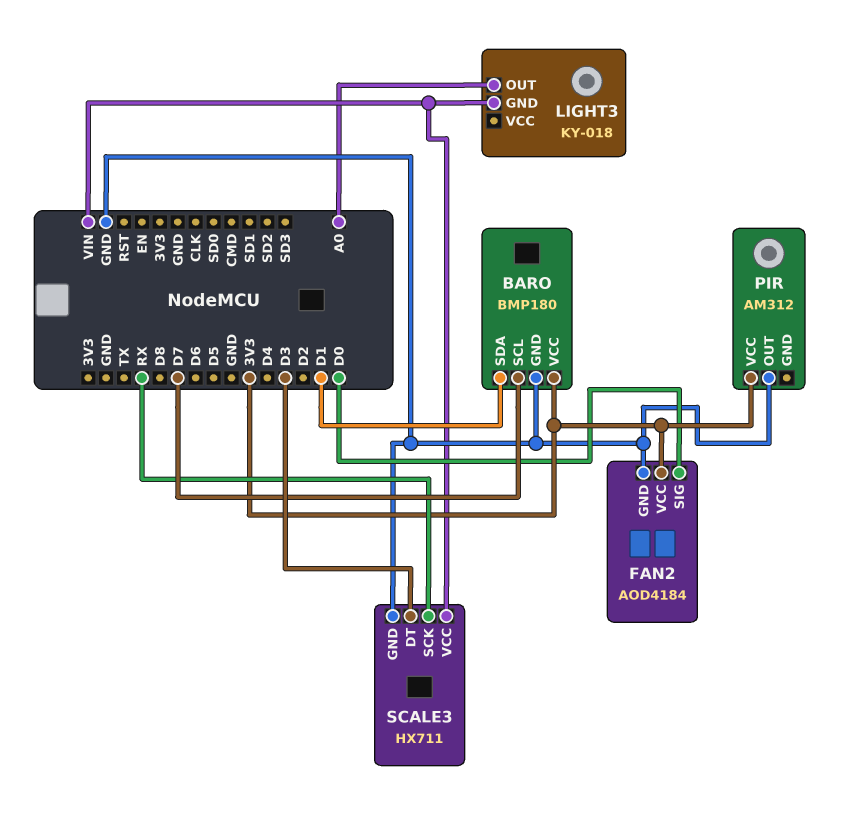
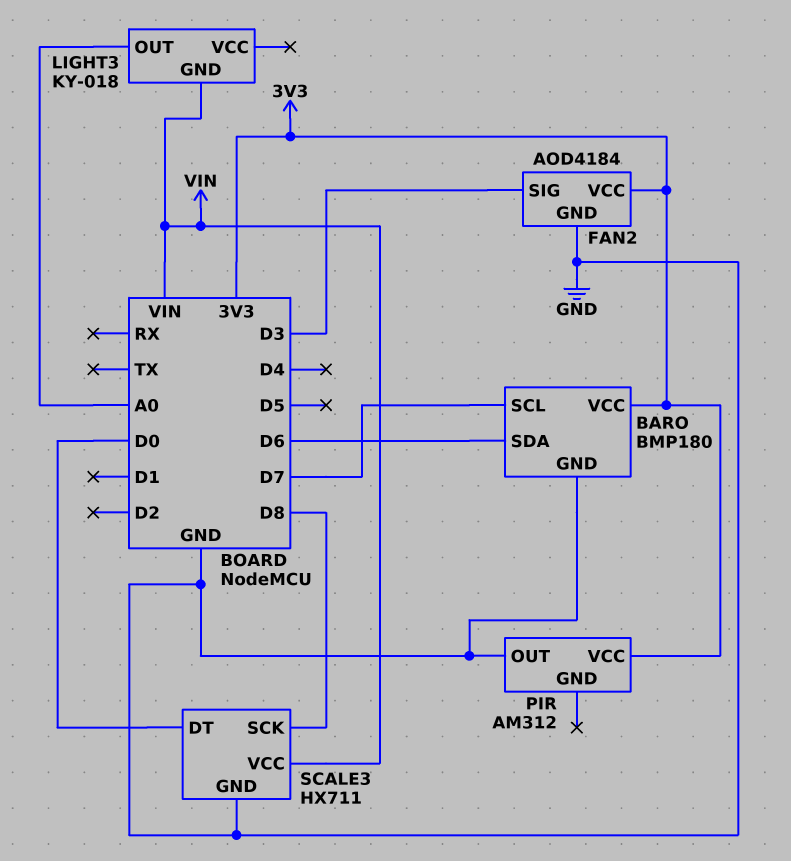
BARO pin SDA: D1 -> D6
FAN2 pin SIG: D0 -> D3
SCALE3 pin DT: D3 -> D0
SCALE3 pin SCK: RX -> D8

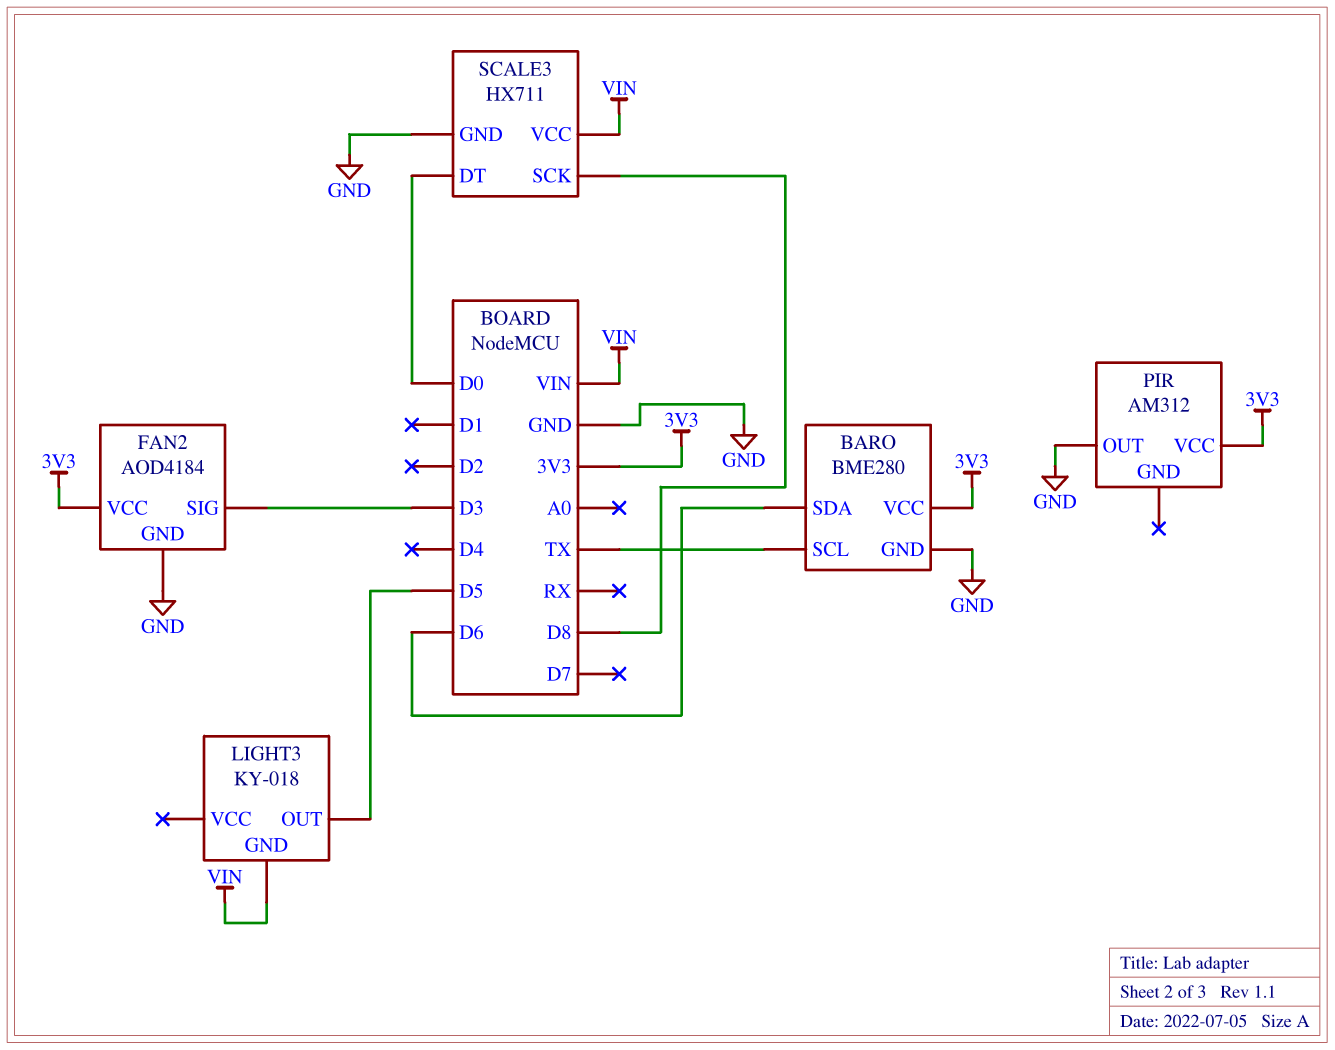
BARO: BMP180 -> BME280
BARO pin SCL: D7 -> TX
LIGHT3 pin OUT: A0 -> D5

